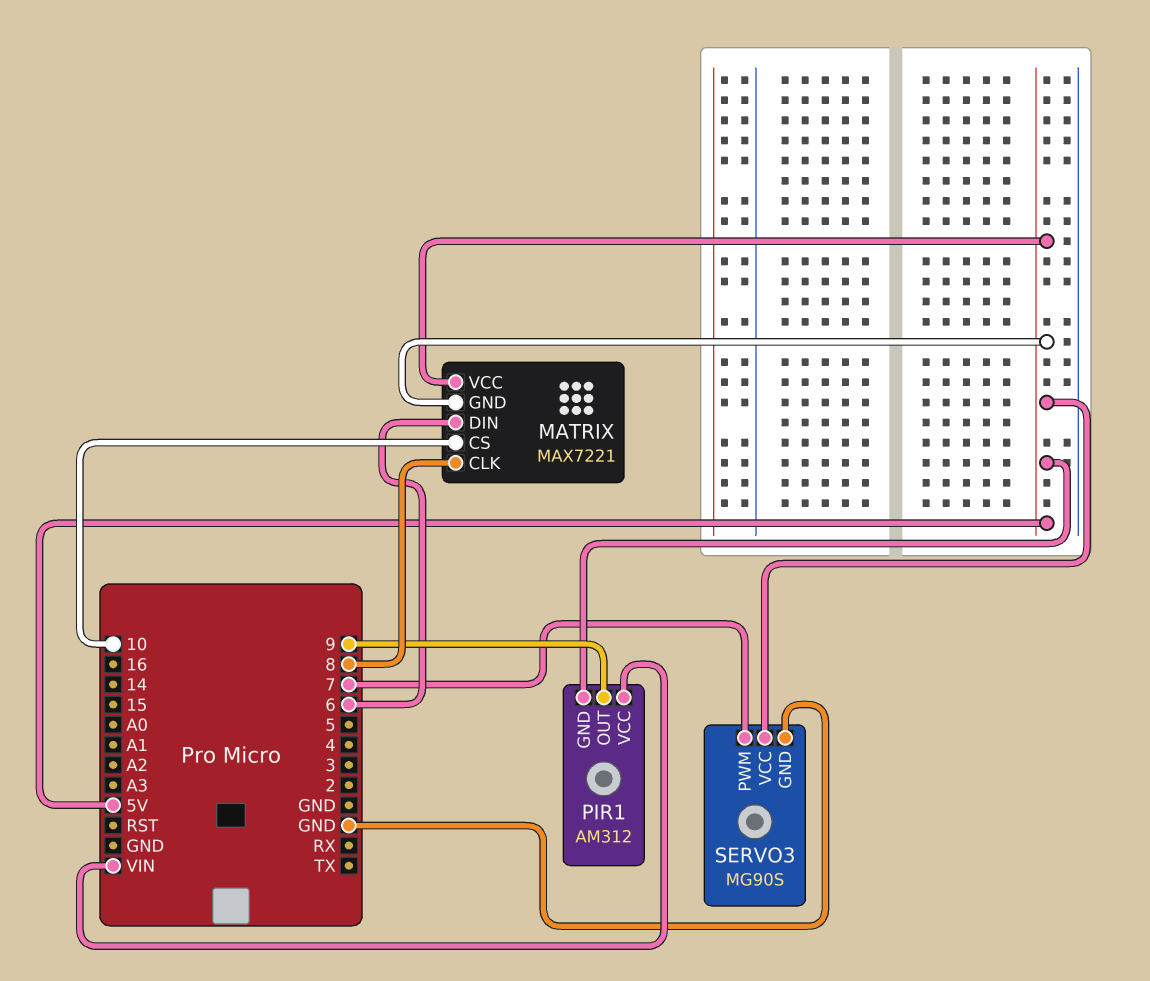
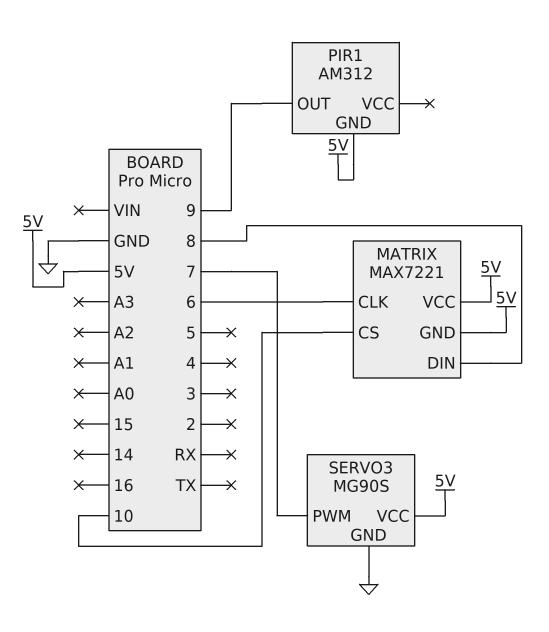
MATRIX pin CLK: 8 -> 6
MATRIX pin DIN: 6 -> 8
PIR1 pin VCC: VIN -> none

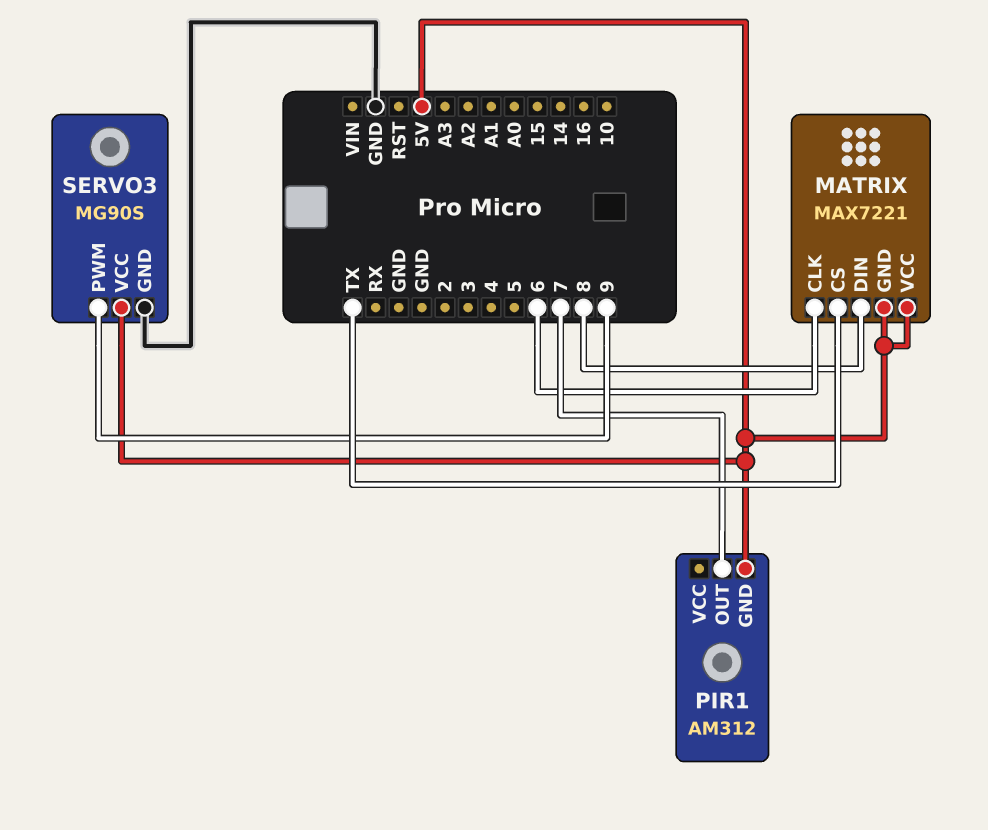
MATRIX pin CS: 10 -> TX
PIR1 pin OUT: 9 -> 7
SERVO3 pin PWM: 7 -> 9

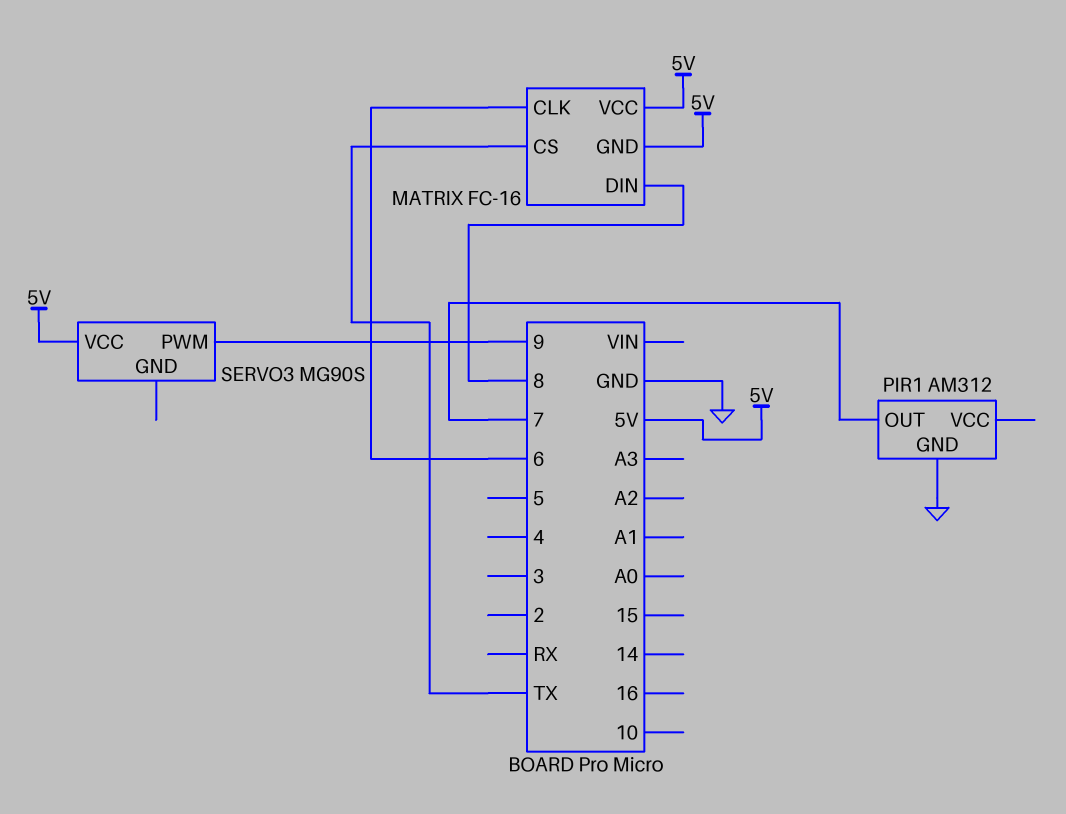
MATRIX: MAX7221 -> FC-16
PIR1 pin GND: 5V -> GND
SERVO3 pin GND: GND -> none

